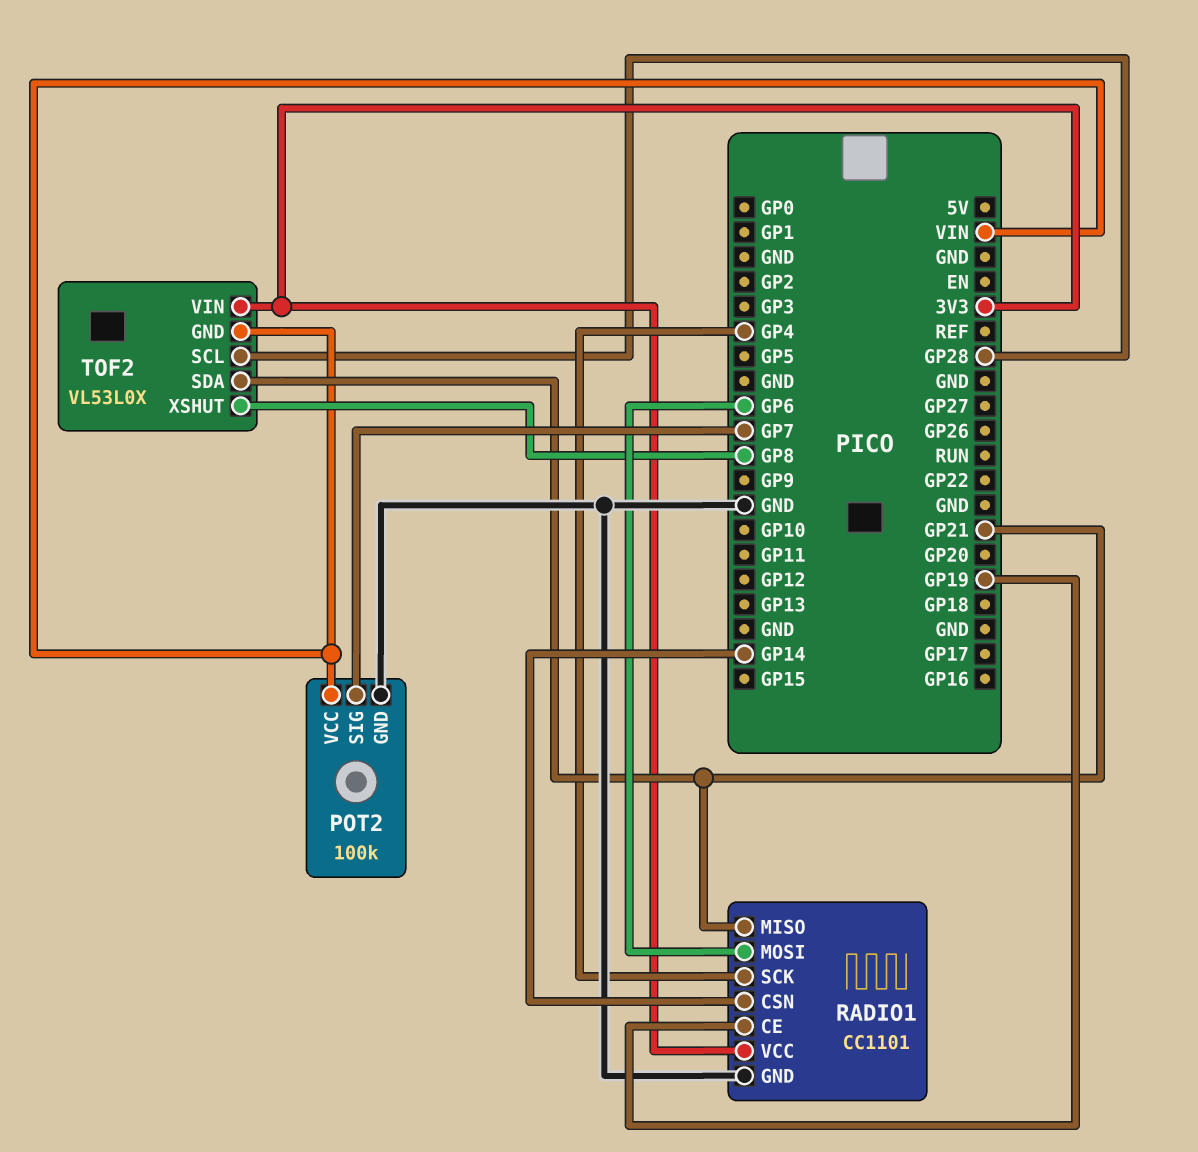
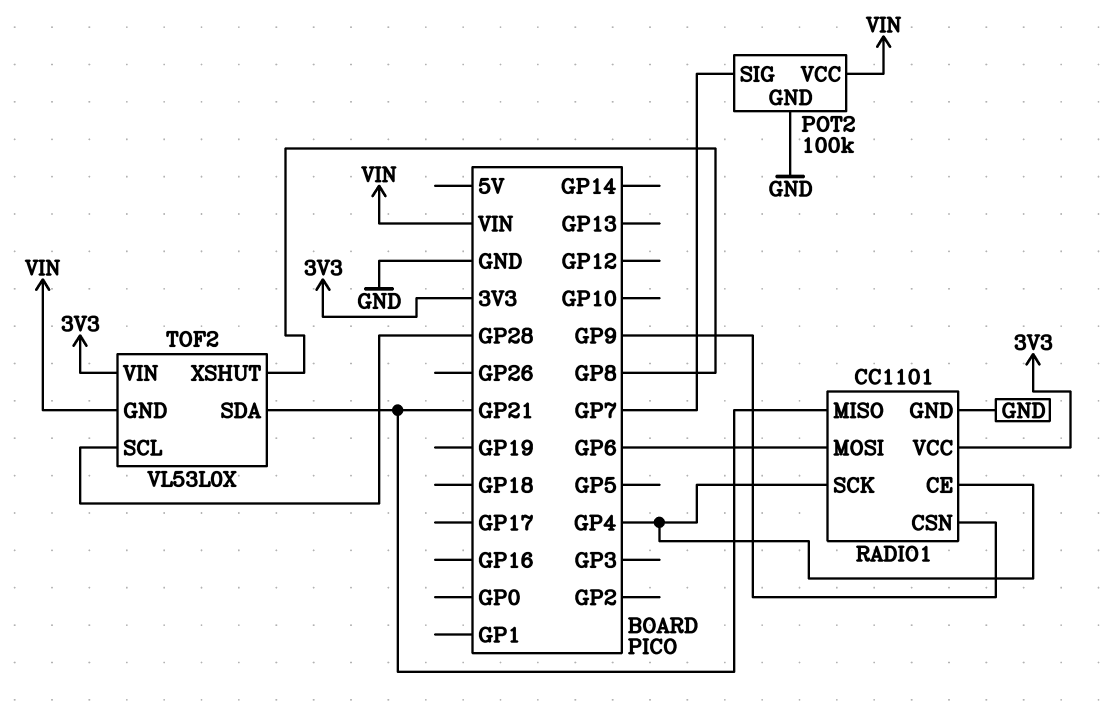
RADIO1 pin CE: GP19 -> GP4
RADIO1 pin CSN: GP14 -> GP9

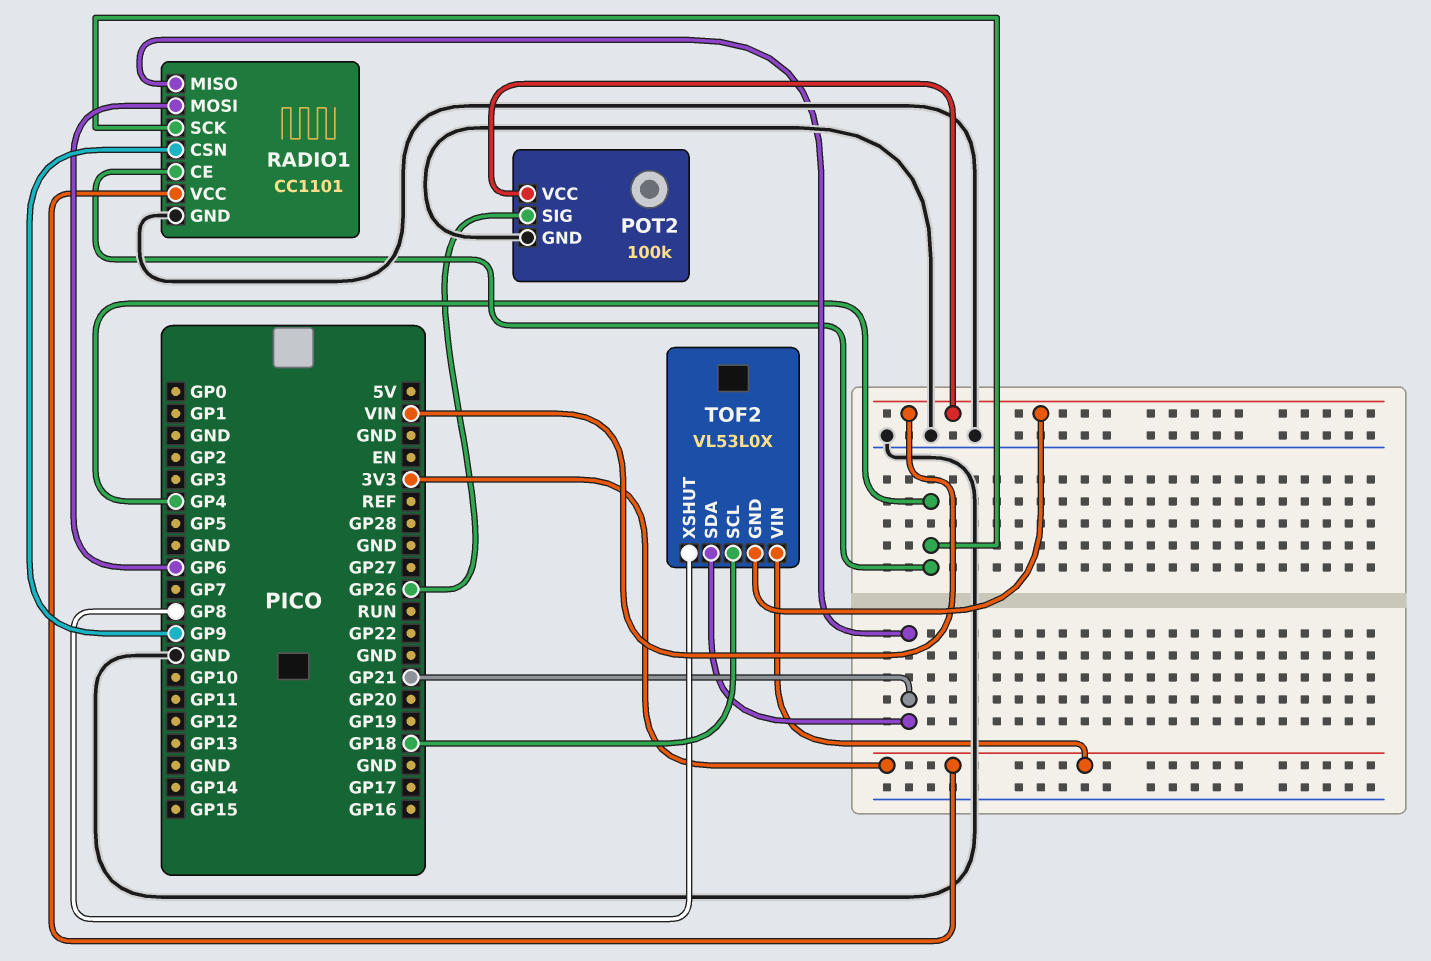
POT2 pin SIG: GP7 -> GP26
TOF2 pin SCL: GP28 -> GP18

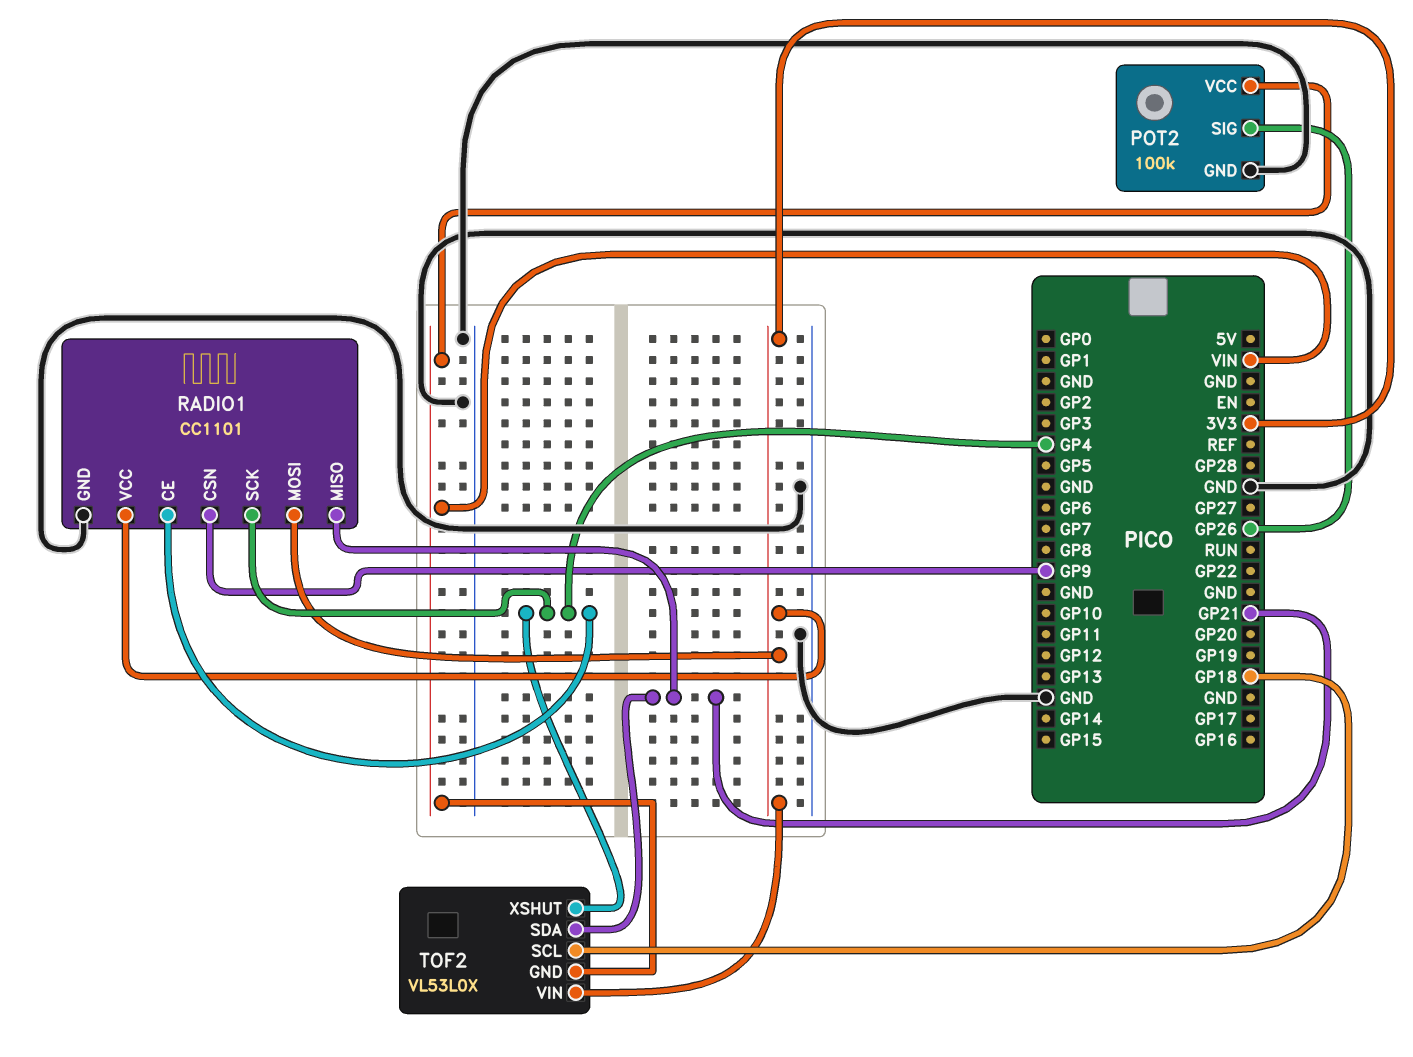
RADIO1 pin MOSI: GP6 -> 3V3
TOF2 pin XSHUT: GP8 -> GP4

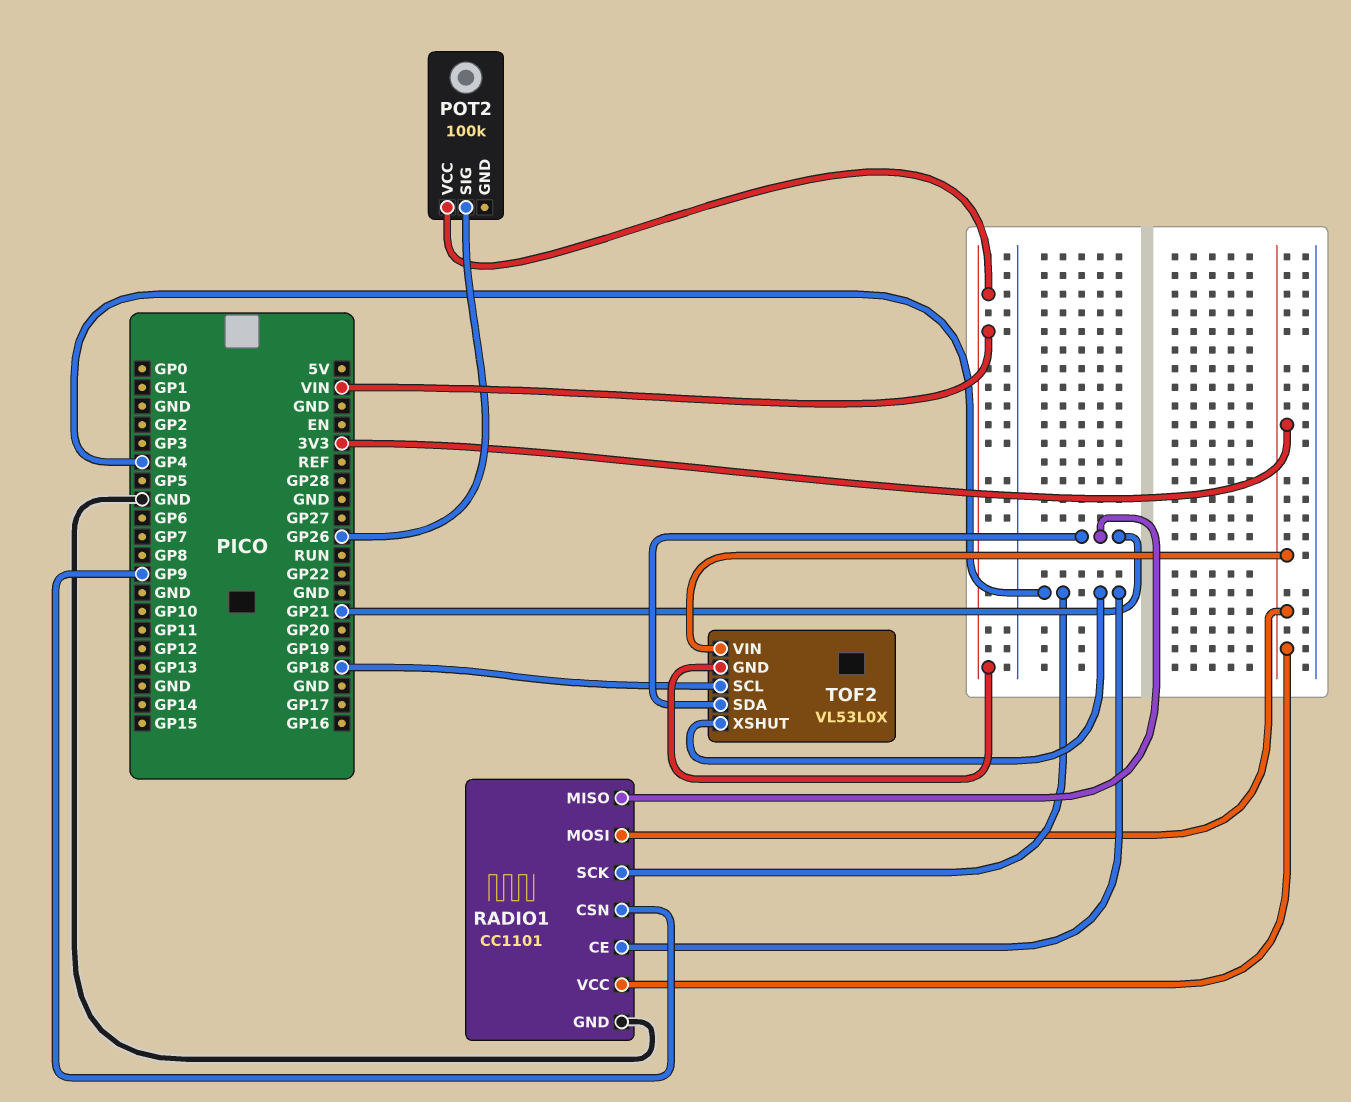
POT2 pin GND: GND -> none

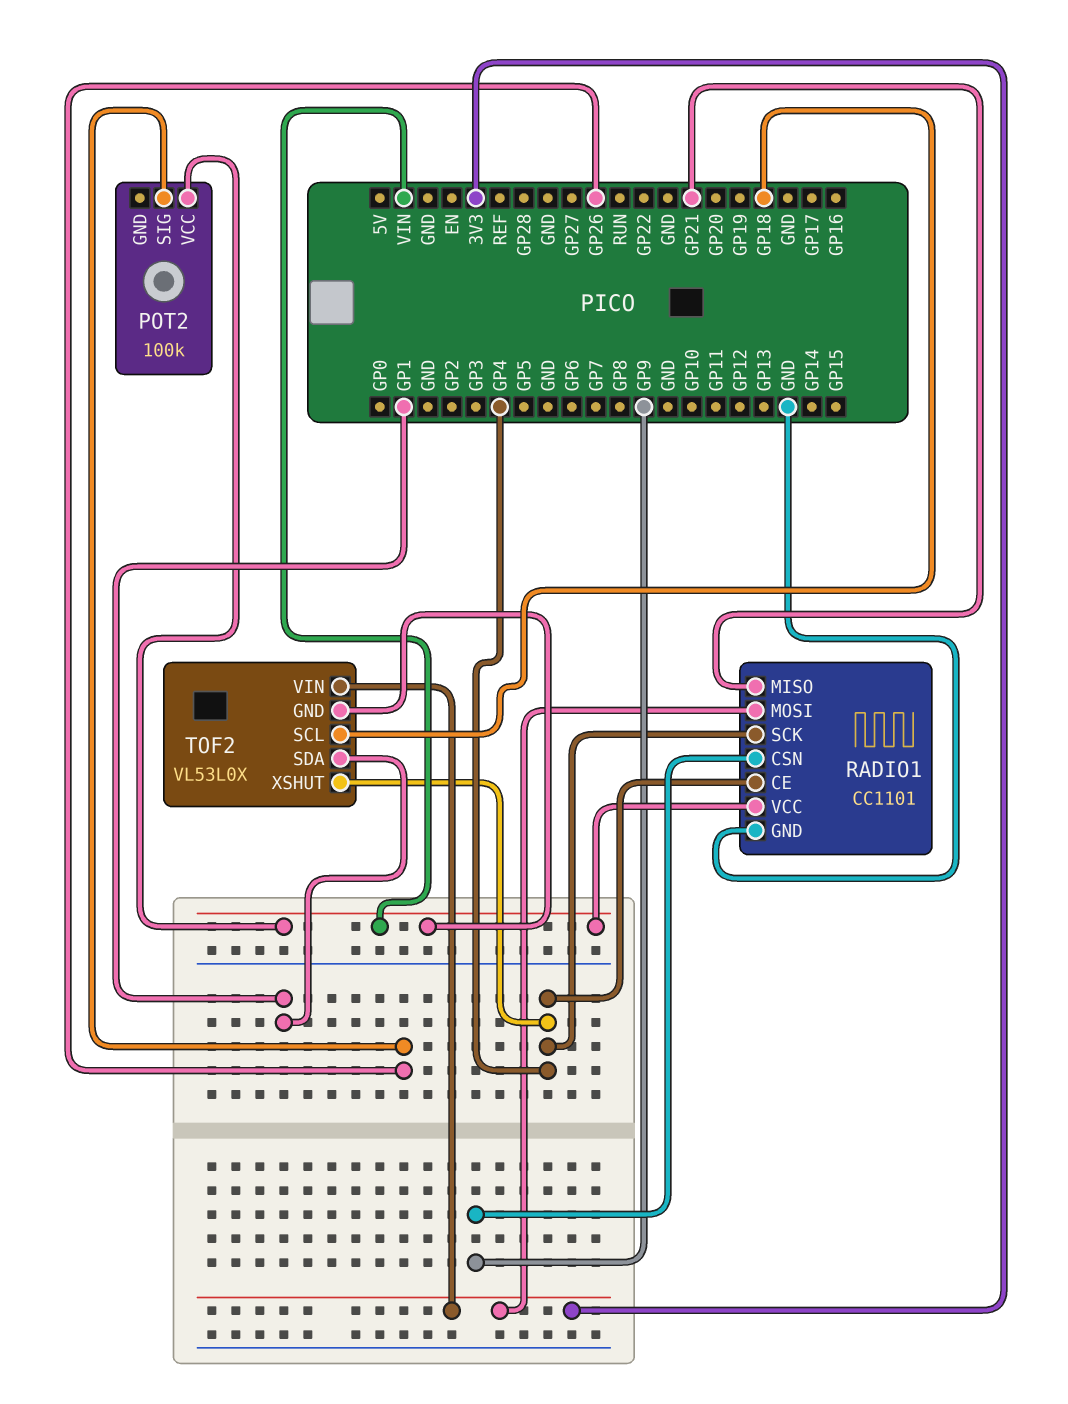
RADIO1 pin VCC: 3V3 -> VIN
TOF2 pin SDA: GP21 -> GP1

